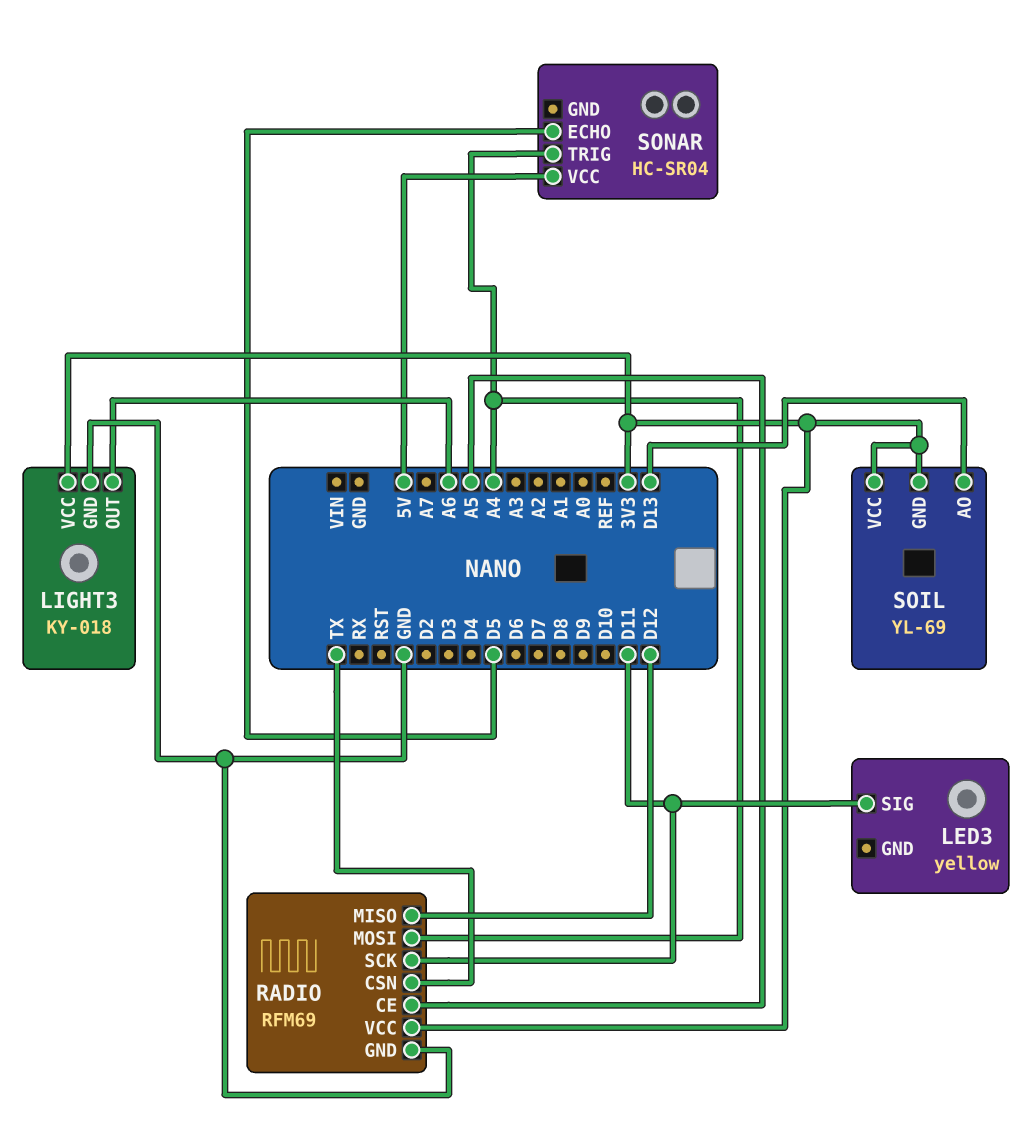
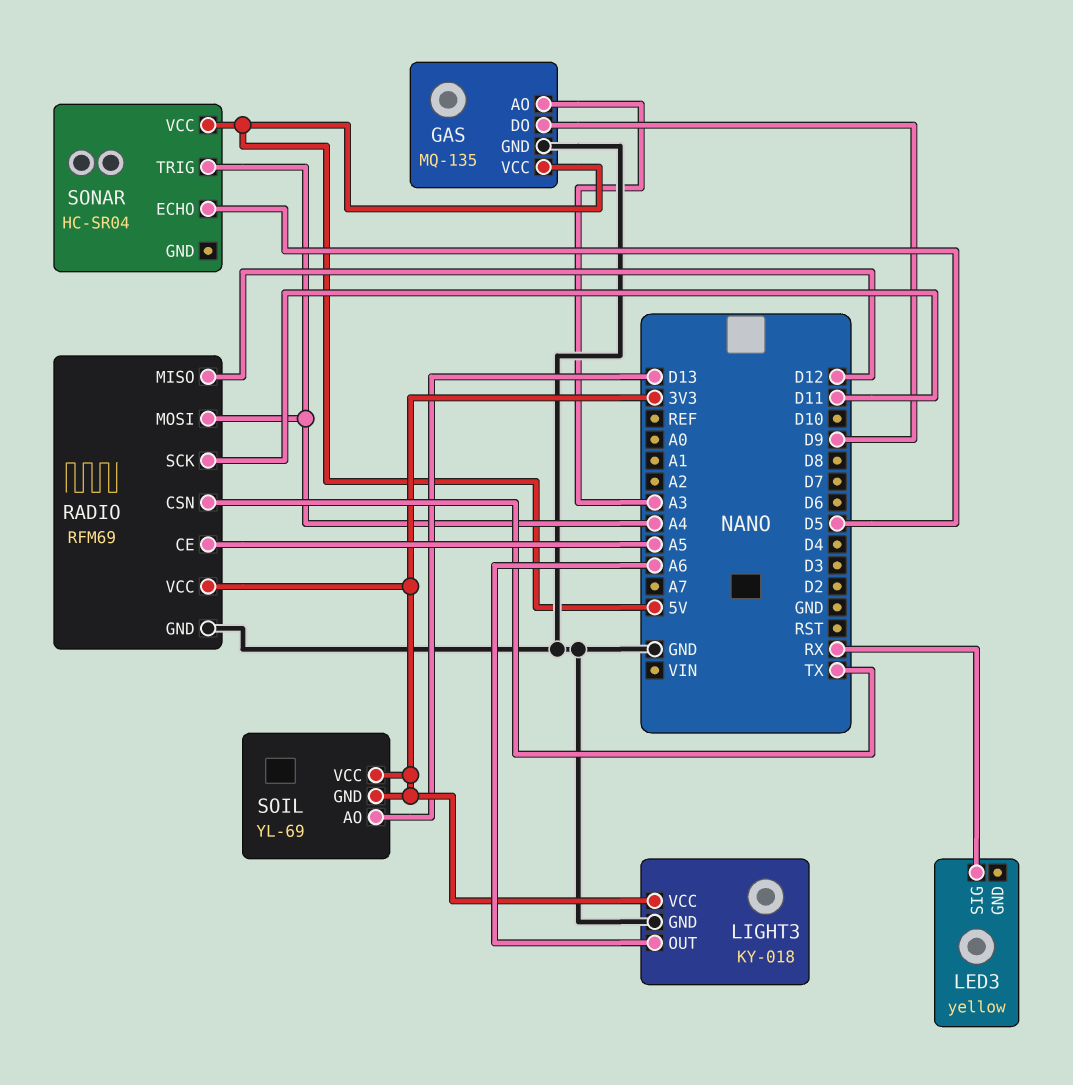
GAS: none -> MQ-135
GAS pin AO: none -> A3
GAS pin DO: none -> D9
GAS pin GND: none -> GND
GAS pin VCC: none -> 5V
LED3 pin SIG: D11 -> RX

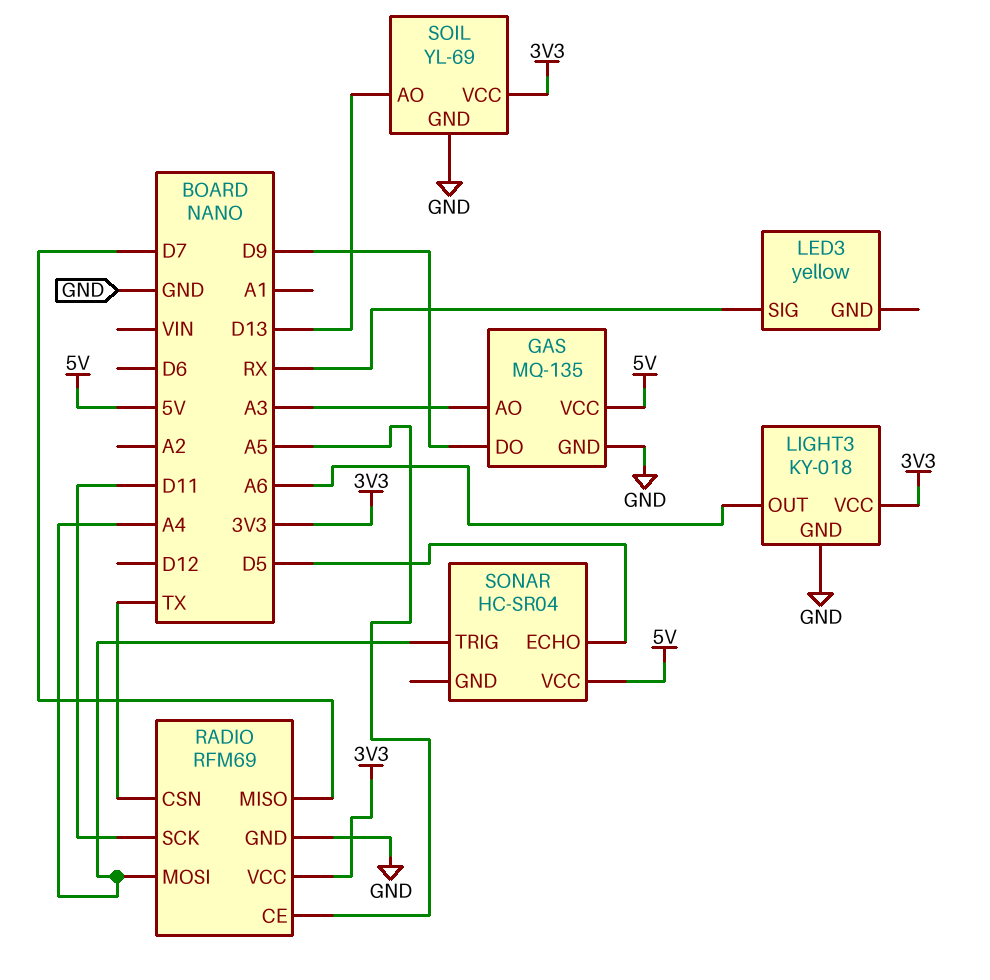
RADIO pin MISO: D12 -> D7
SOIL pin GND: 3V3 -> GND

